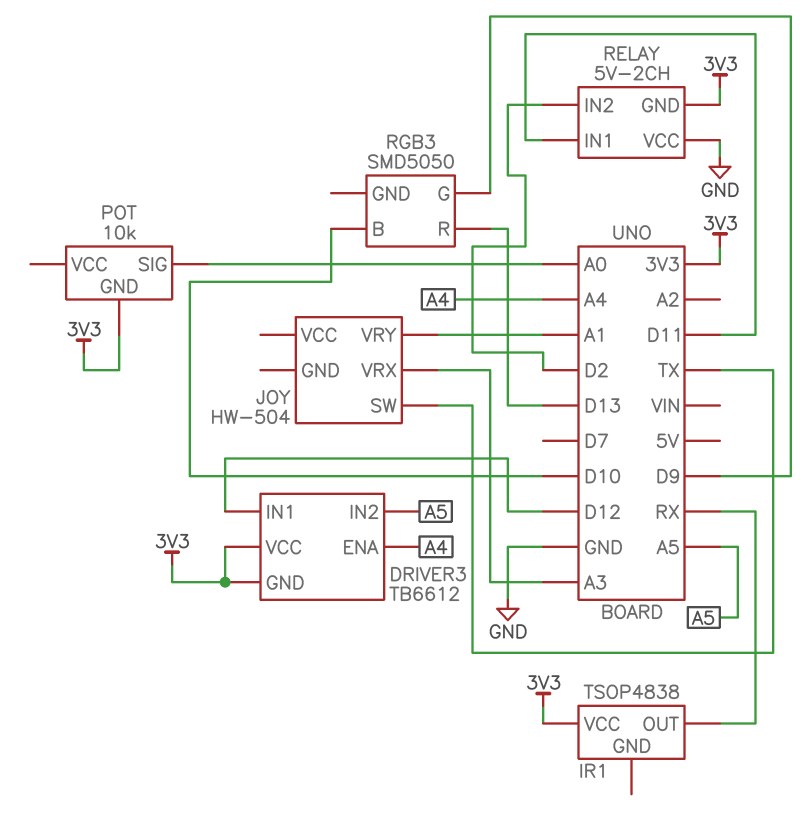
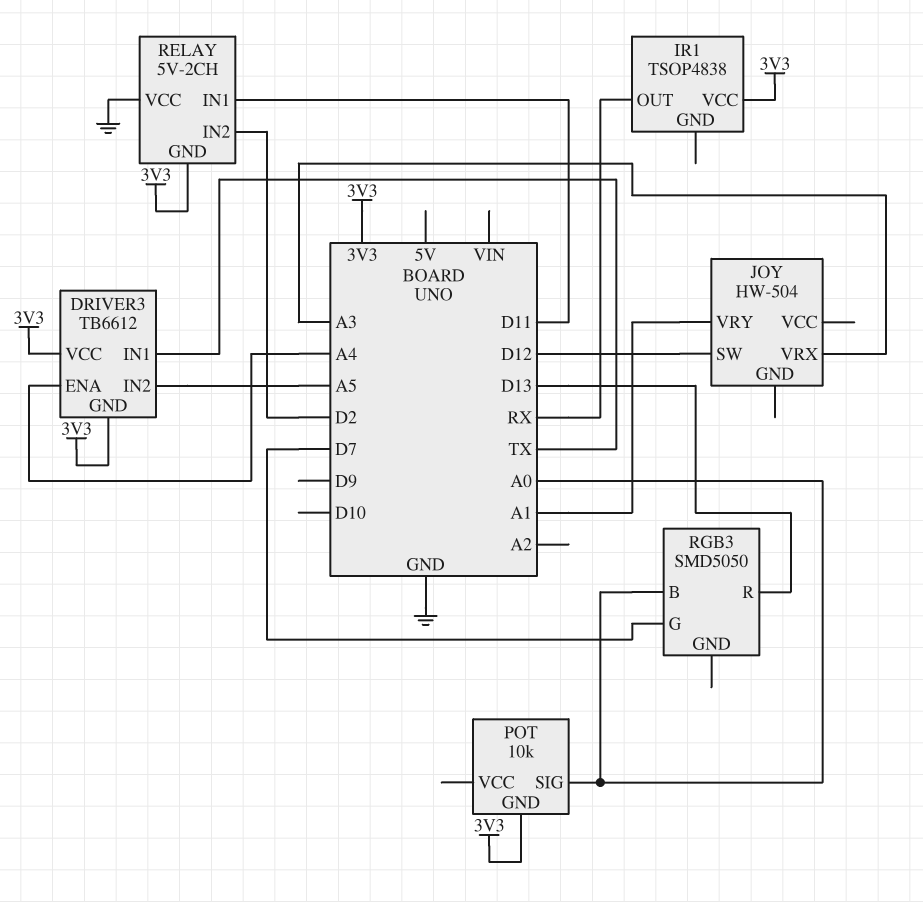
DRIVER3 pin IN1: D12 -> TX
JOY pin SW: TX -> D12
RGB3 pin B: D10 -> A0
RGB3 pin G: D9 -> D7

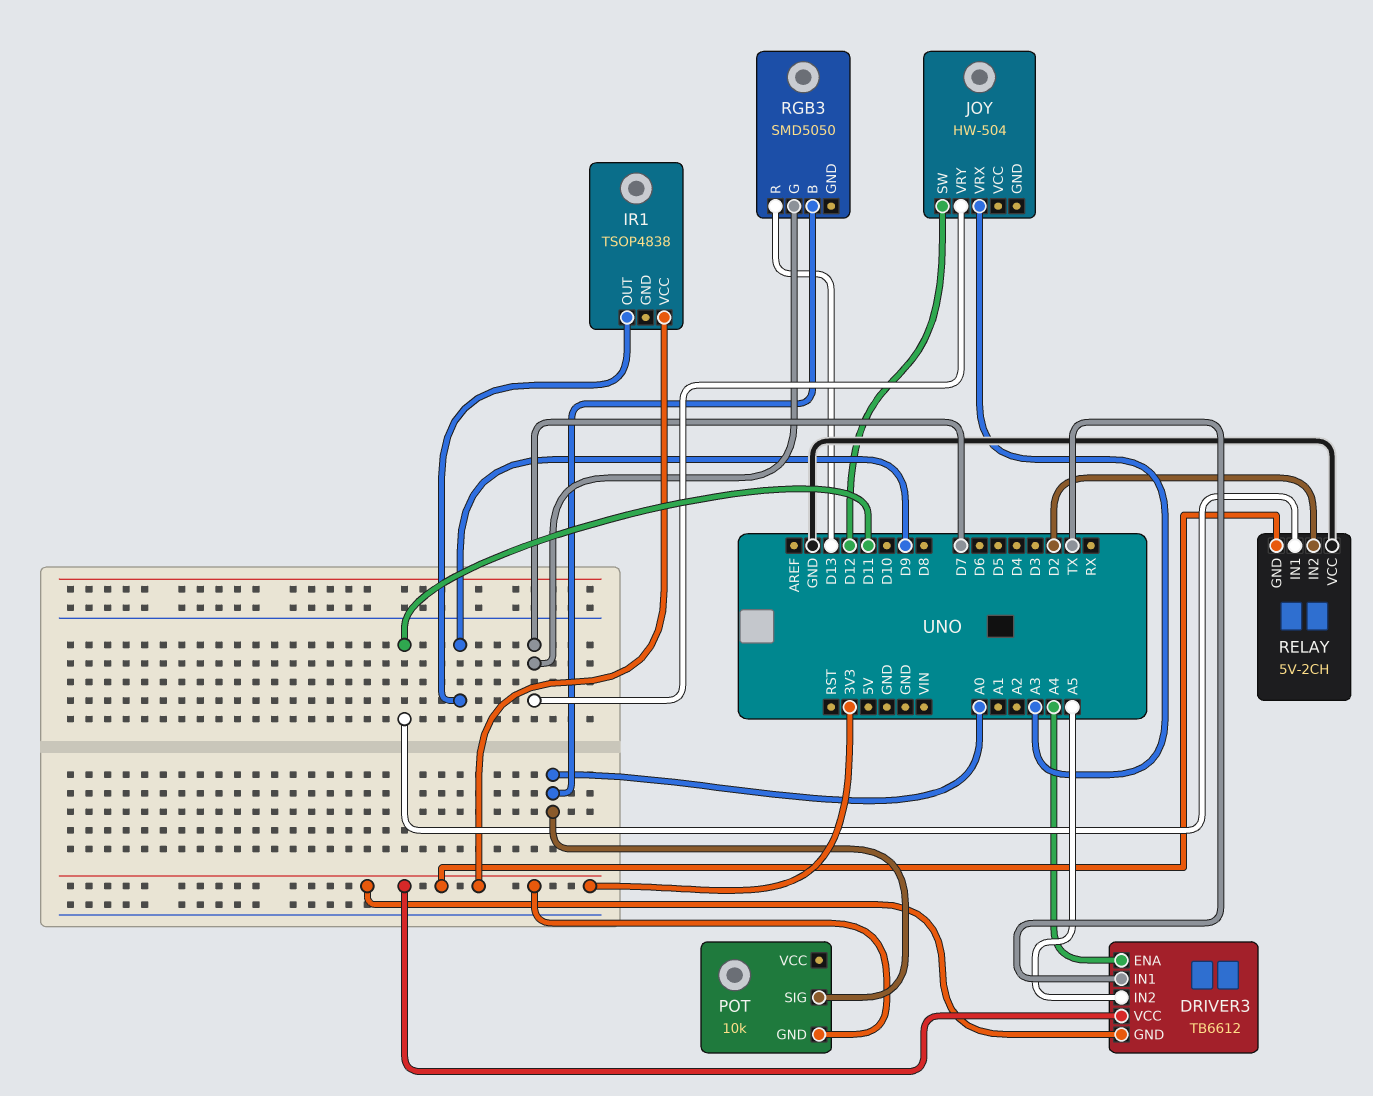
IR1 pin OUT: RX -> D9
JOY pin VRY: A1 -> D7

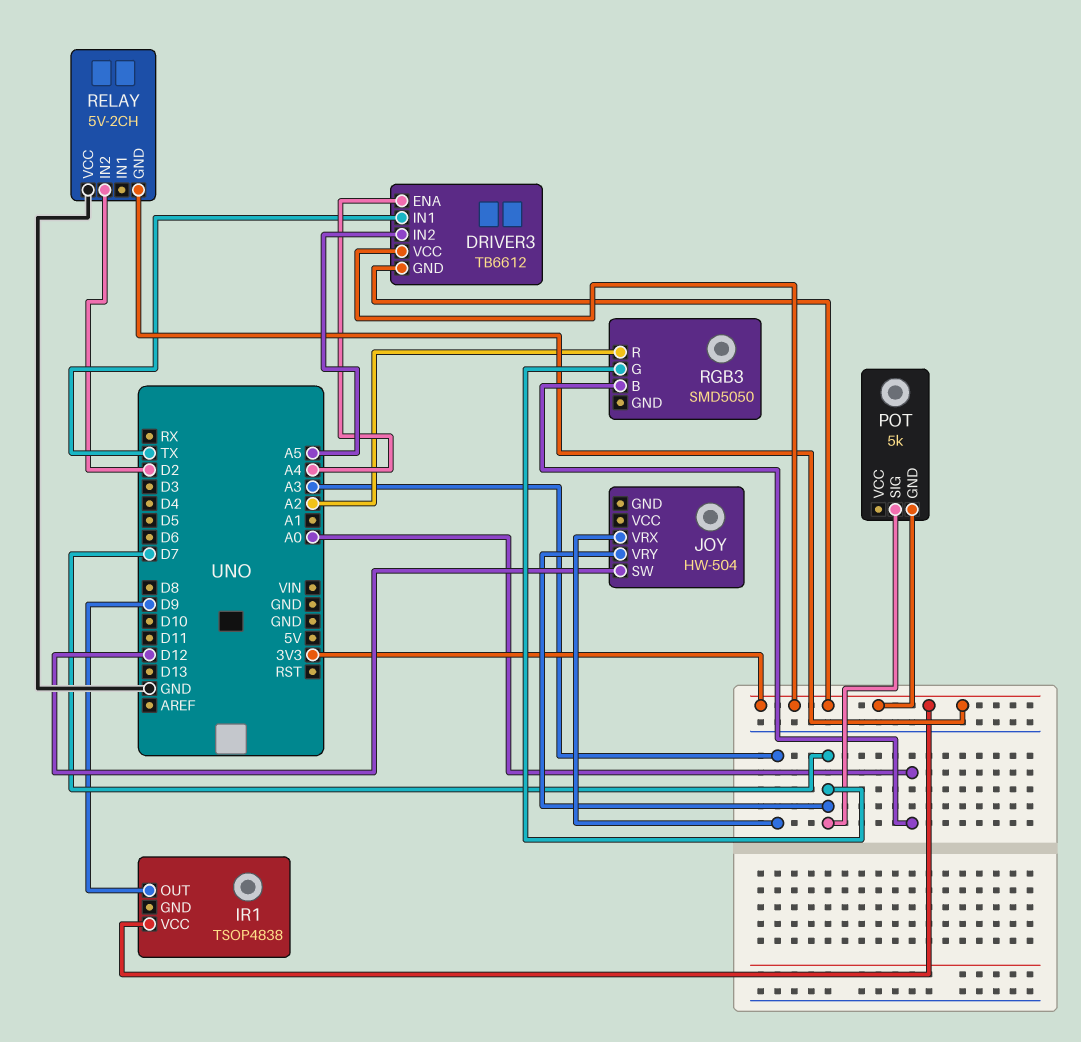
POT: 10k -> 5k
POT pin SIG: A0 -> D7
RELAY pin IN1: D11 -> none
RGB3 pin R: D13 -> A2

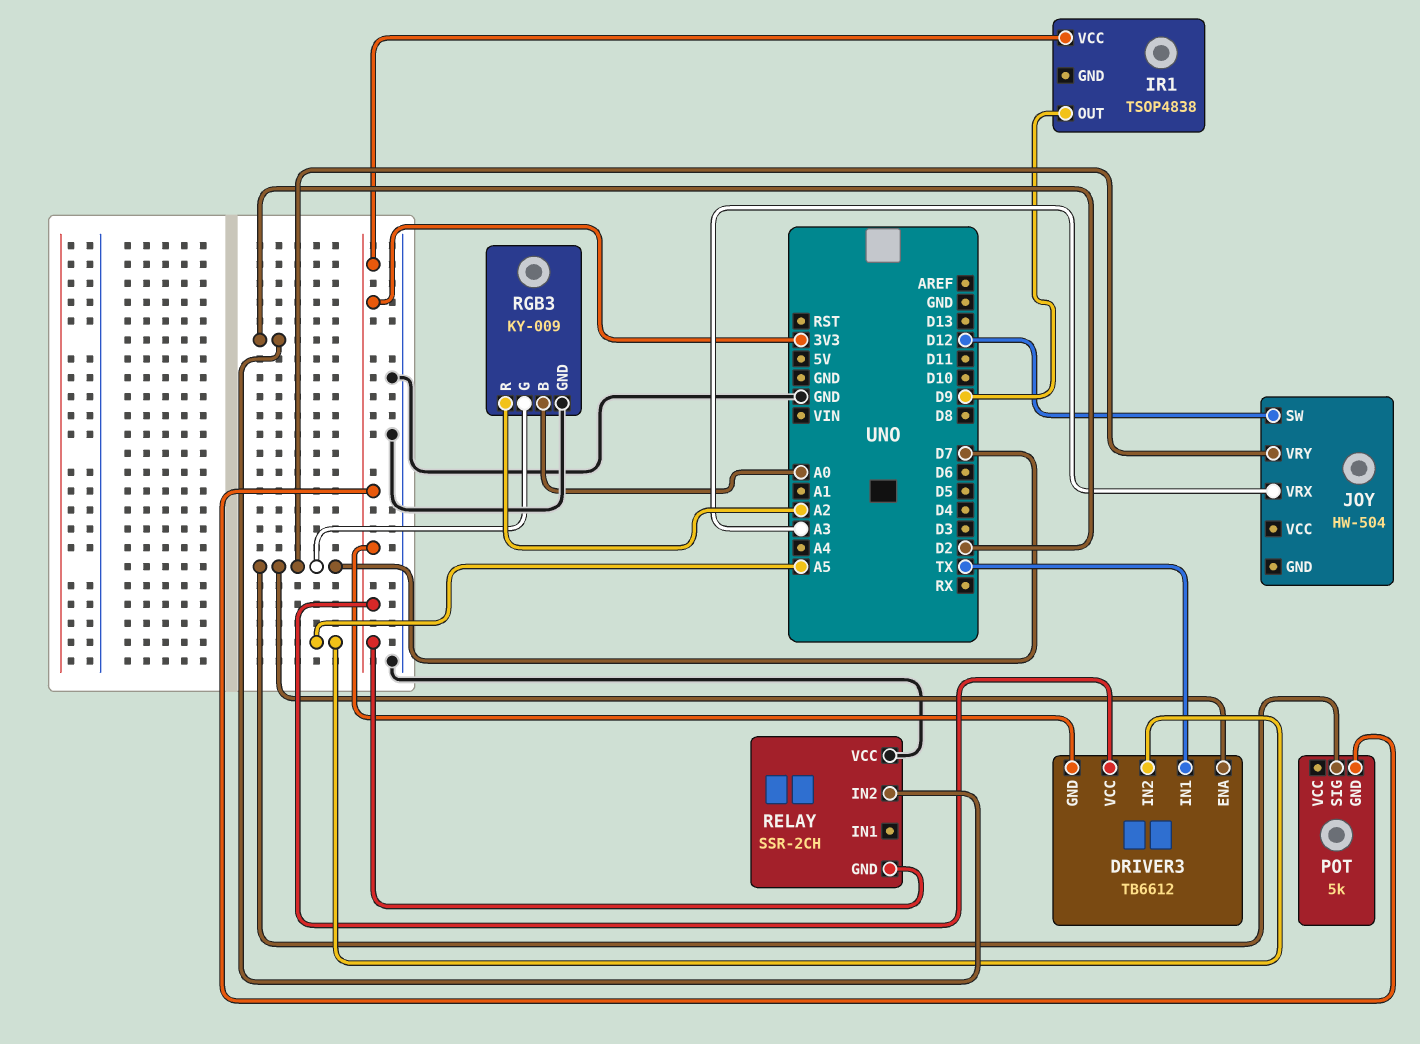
DRIVER3 pin ENA: A4 -> D7
RELAY: 5V-2CH -> SSR-2CH
RGB3: SMD5050 -> KY-009
RGB3 pin GND: none -> GND

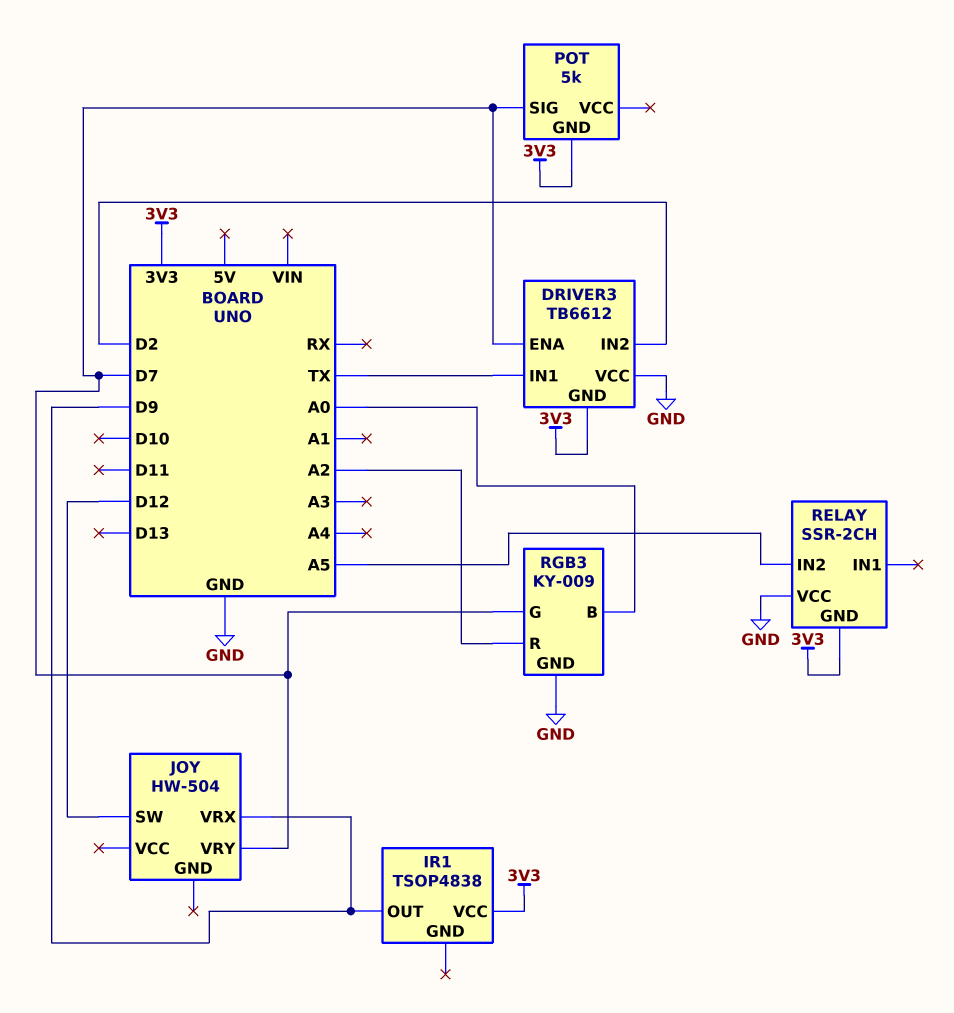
DRIVER3 pin IN2: A5 -> D2
DRIVER3 pin VCC: 3V3 -> GND
JOY pin VRX: A3 -> D9
RELAY pin IN2: D2 -> A5

